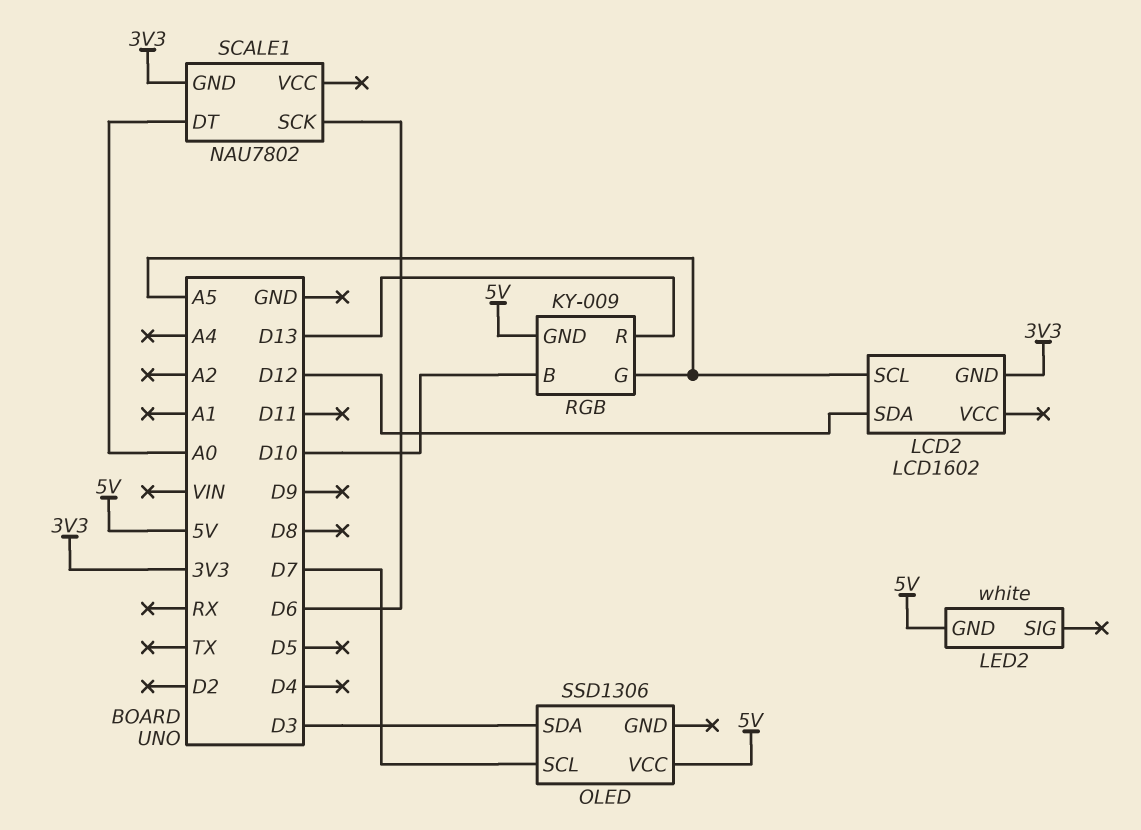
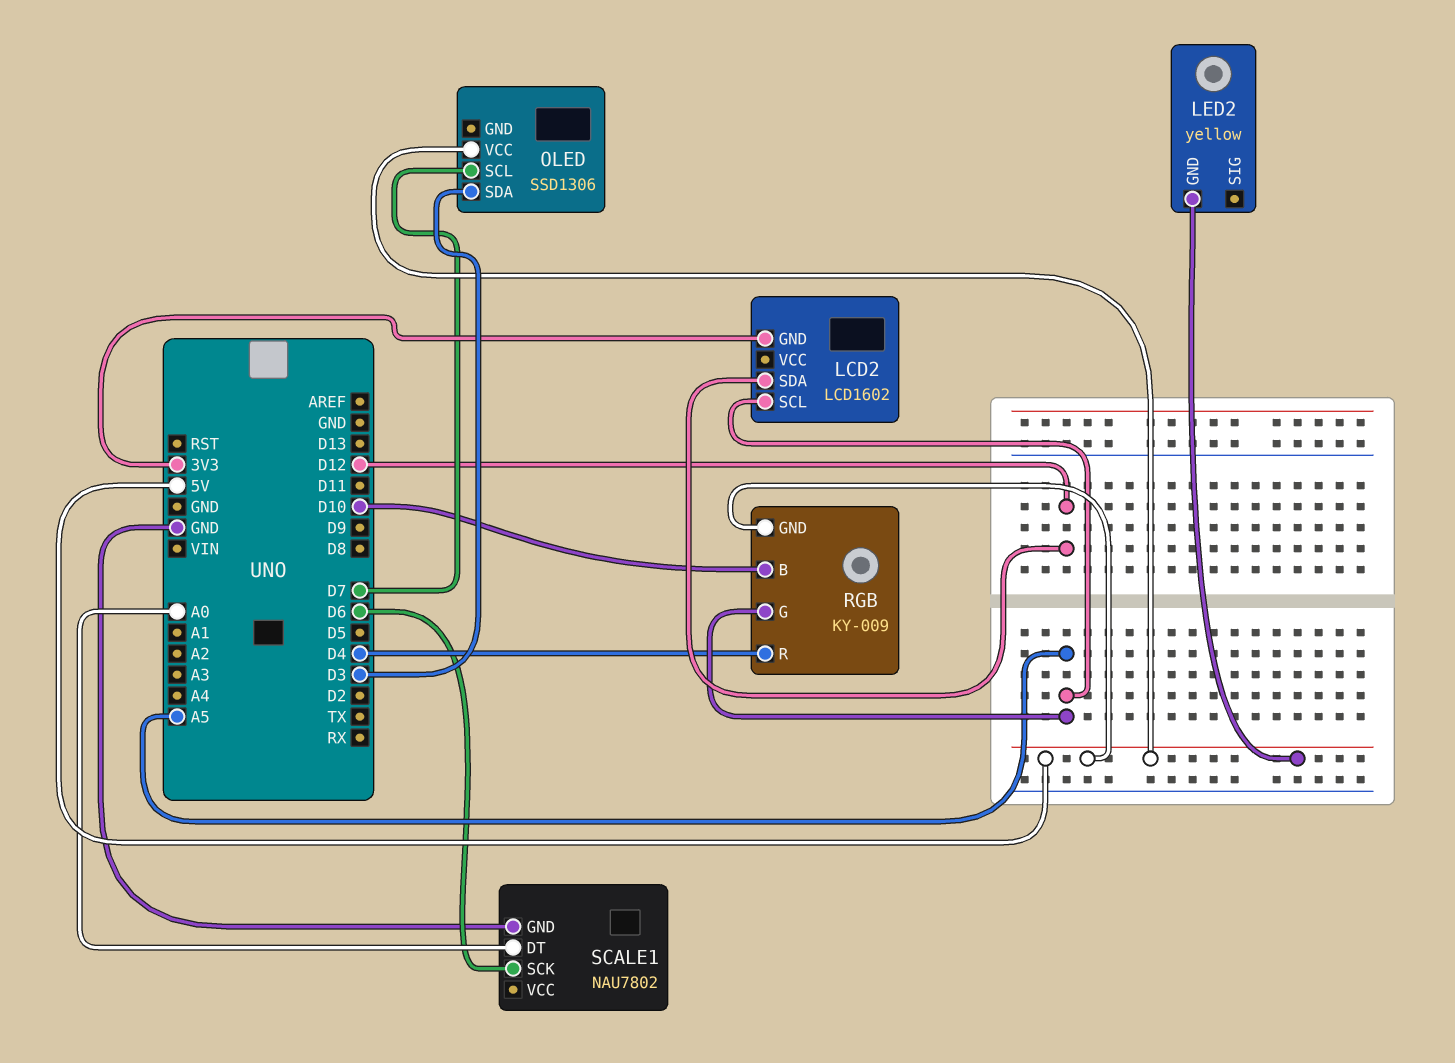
LED2: white -> yellow
RGB pin R: D13 -> D4
SCALE1 pin GND: 3V3 -> GND

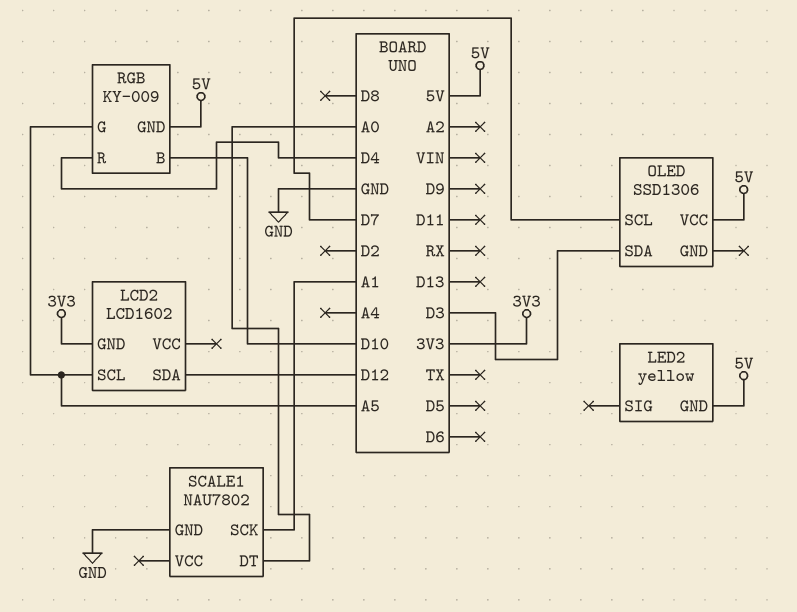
SCALE1 pin SCK: D6 -> A1

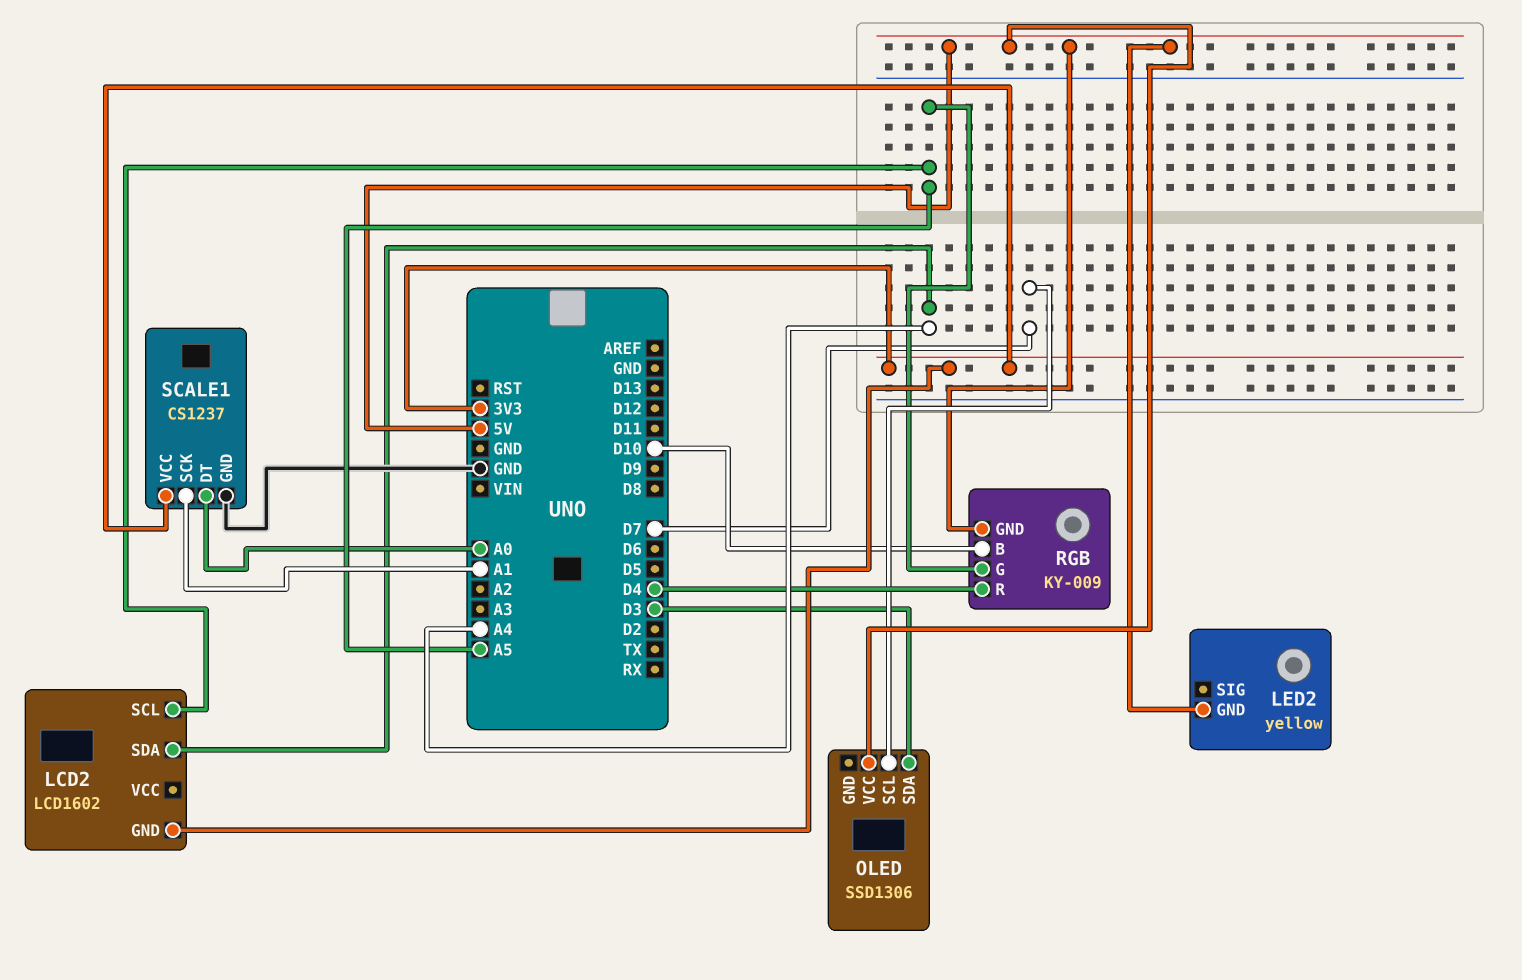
LCD2 pin SDA: D12 -> A4
SCALE1: NAU7802 -> CS1237
SCALE1 pin VCC: none -> 3V3

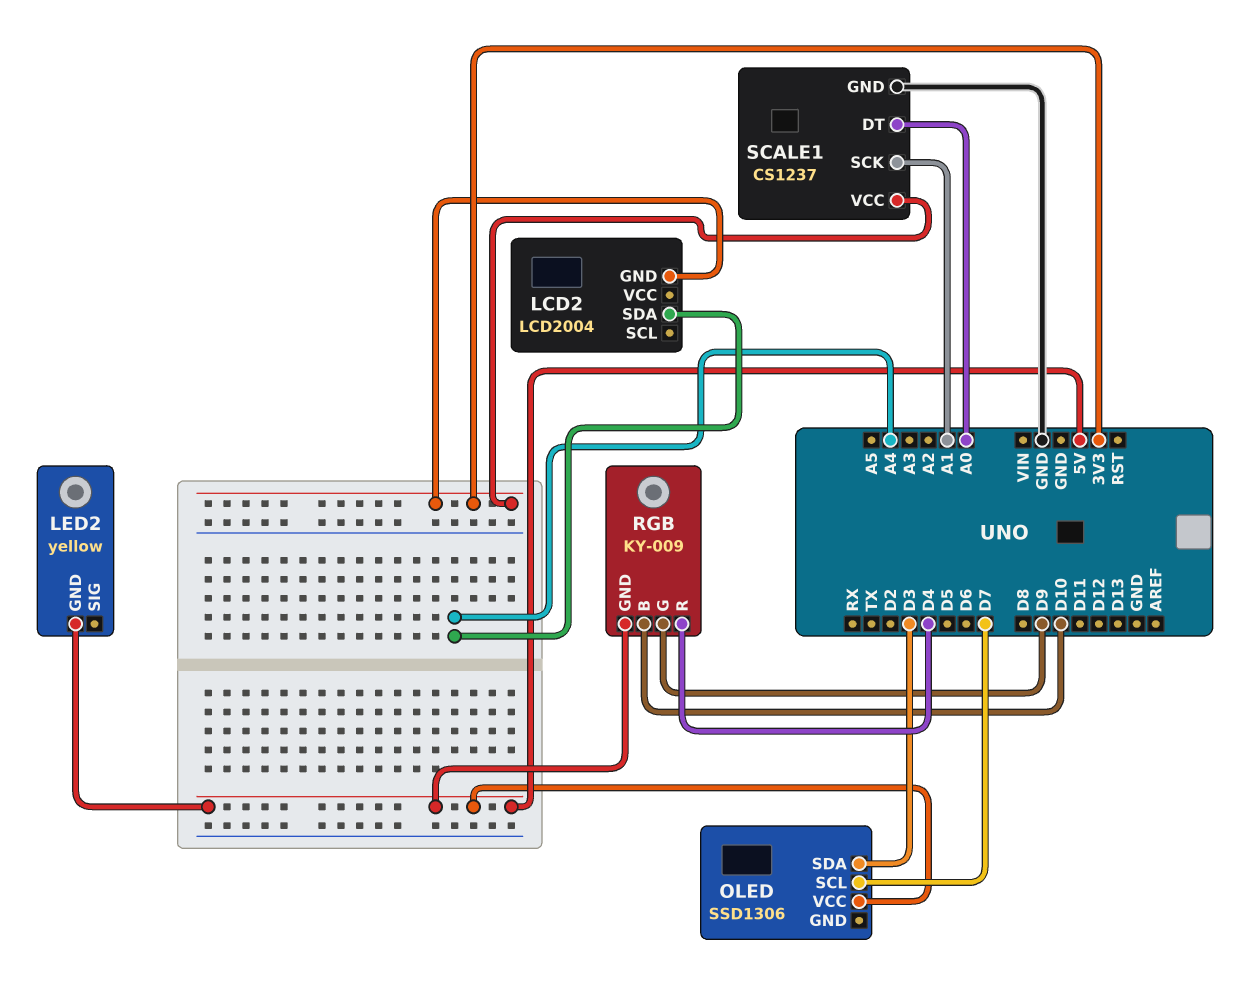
LCD2: LCD1602 -> LCD2004
LCD2 pin SCL: A5 -> none
RGB pin G: A5 -> D9

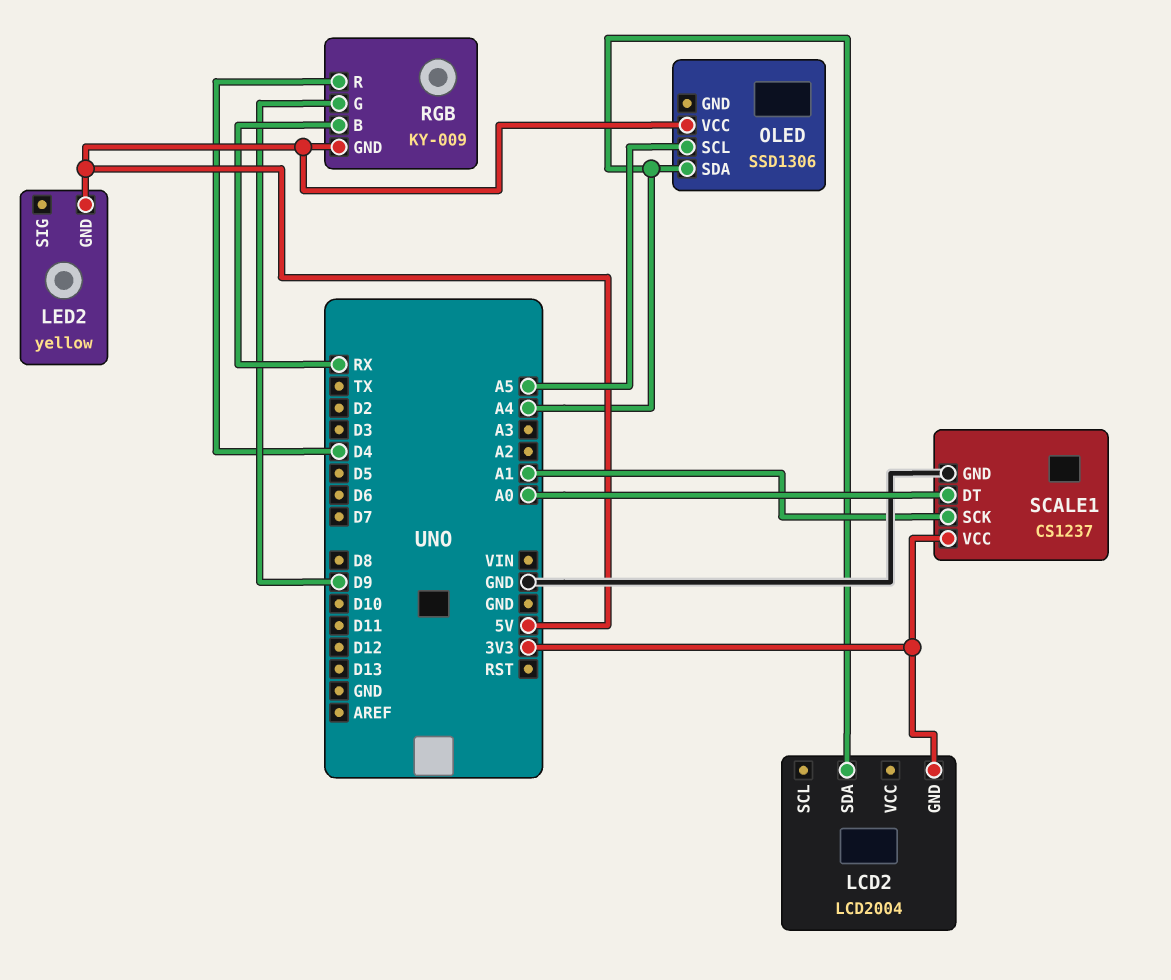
OLED pin SCL: D7 -> A5
OLED pin SDA: D3 -> A4
RGB pin B: D10 -> RX

